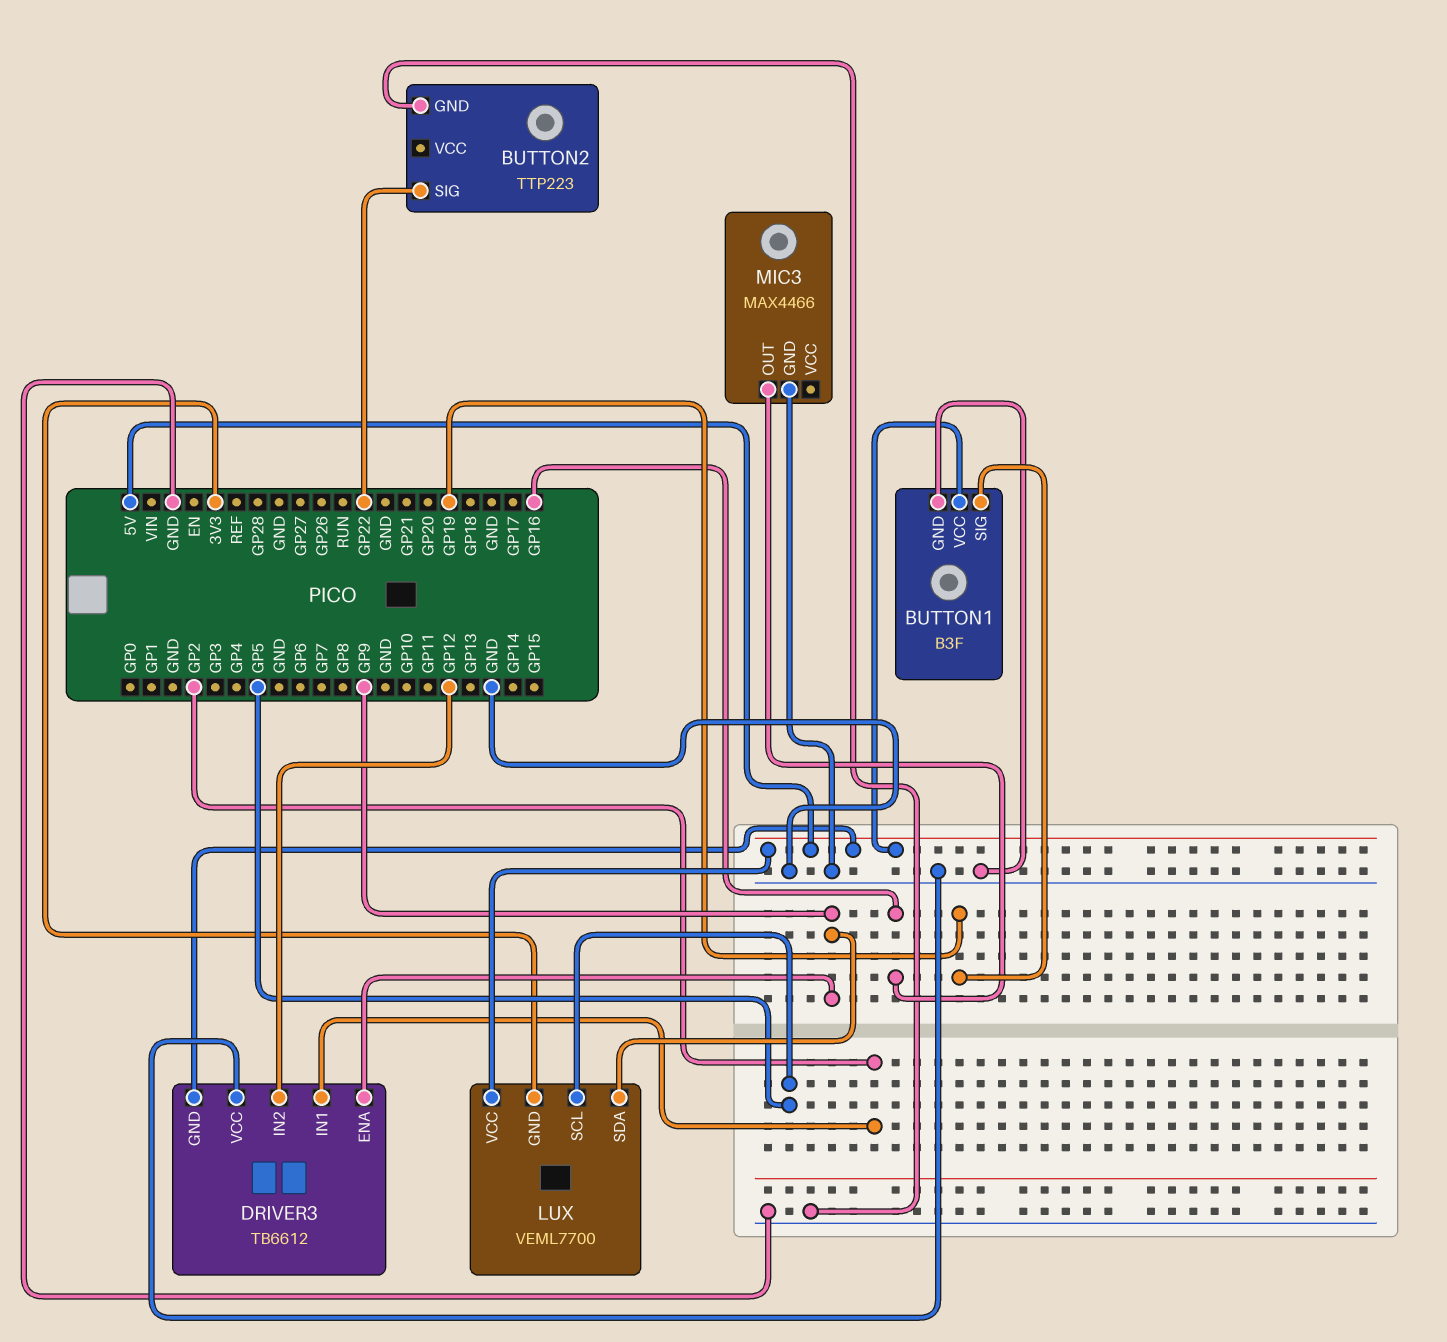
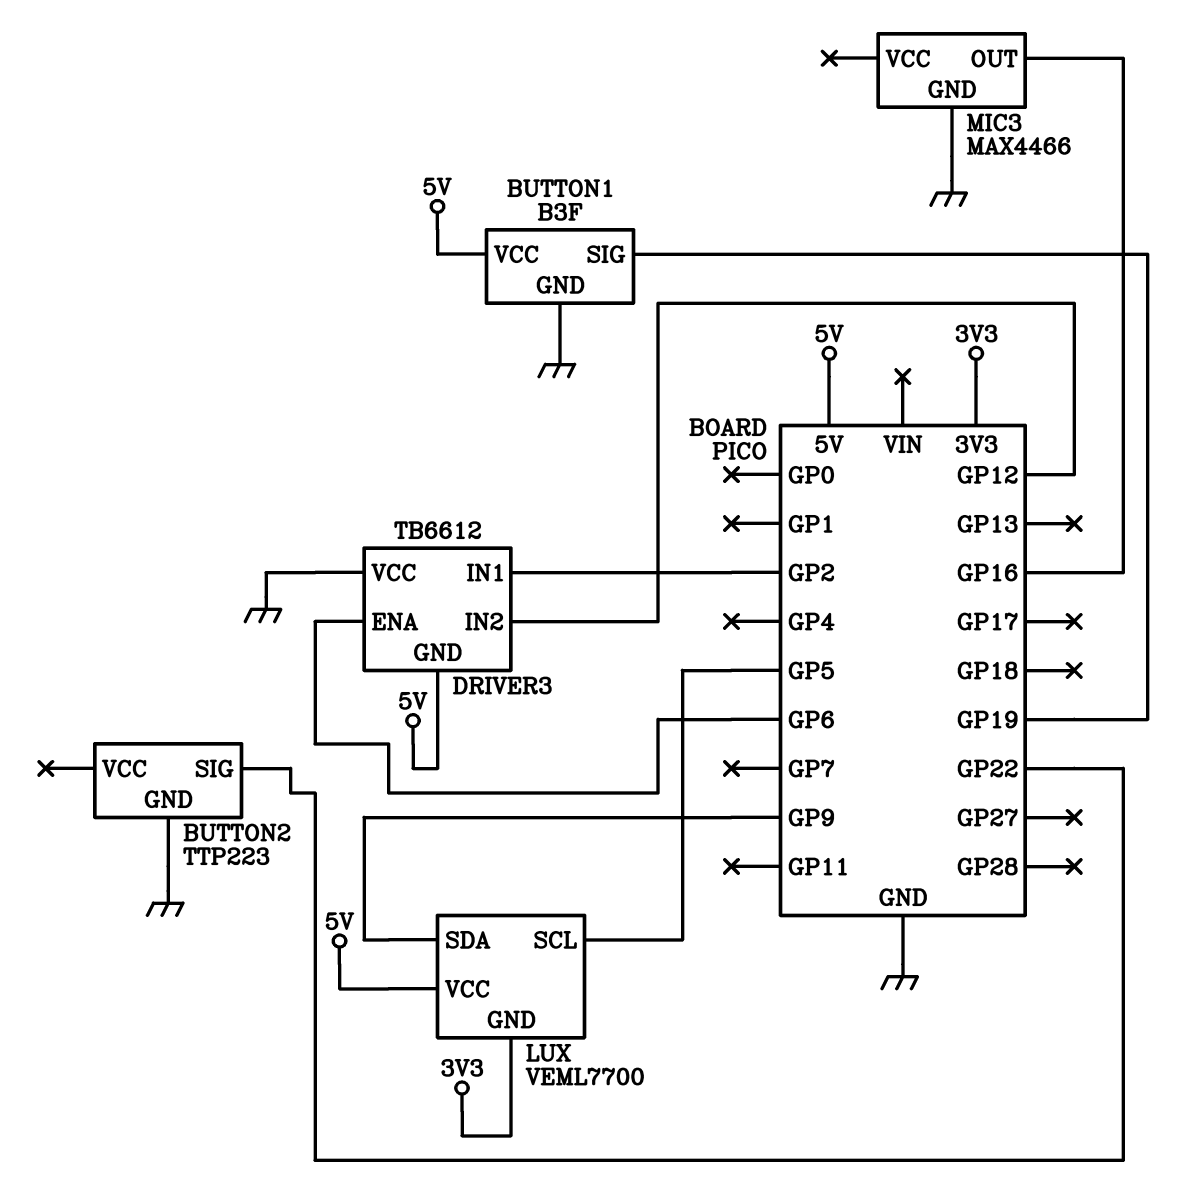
DRIVER3 pin ENA: GP9 -> GP6

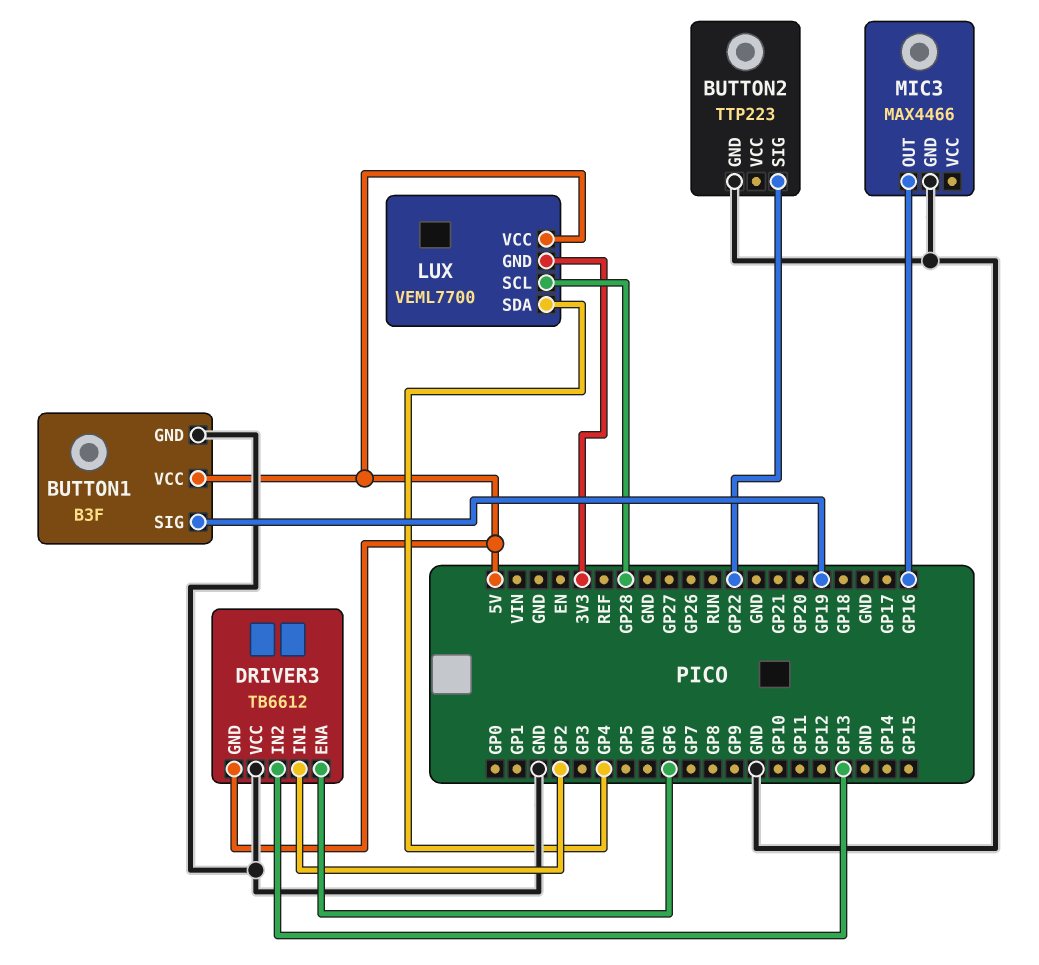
DRIVER3 pin IN2: GP12 -> GP13
LUX pin SCL: GP5 -> GP28
LUX pin SDA: GP9 -> GP4

